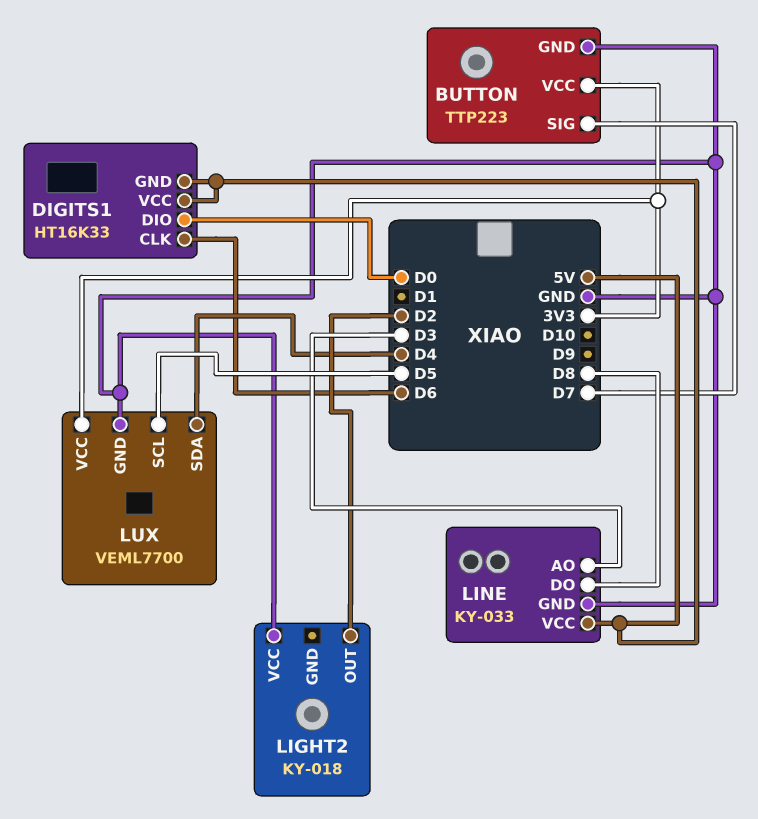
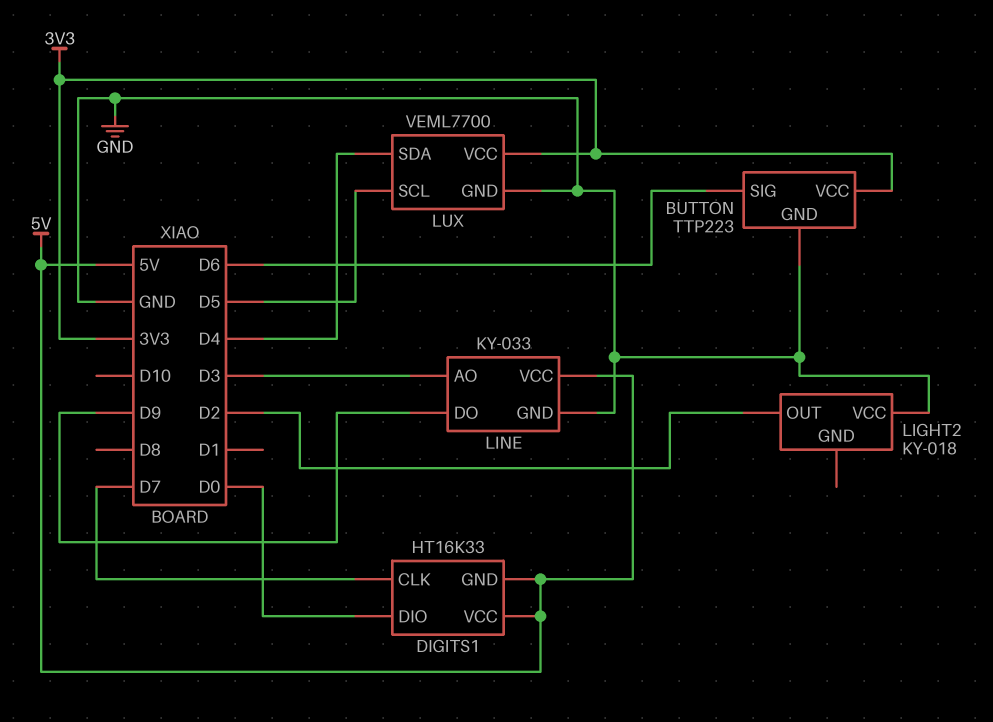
BUTTON pin SIG: D7 -> D6
DIGITS1 pin CLK: D6 -> D7
LINE pin DO: D8 -> D9

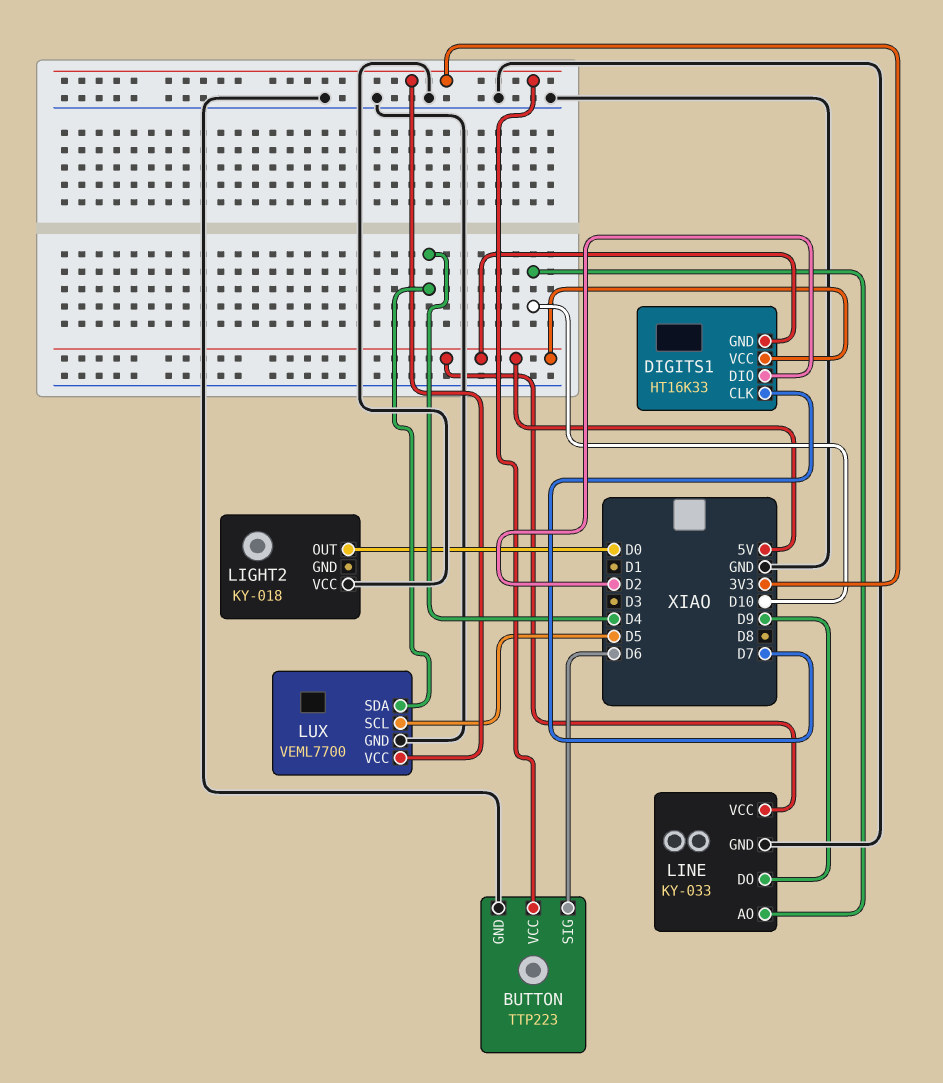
DIGITS1 pin DIO: D0 -> D2
LIGHT2 pin OUT: D2 -> D0
LINE pin AO: D3 -> D10

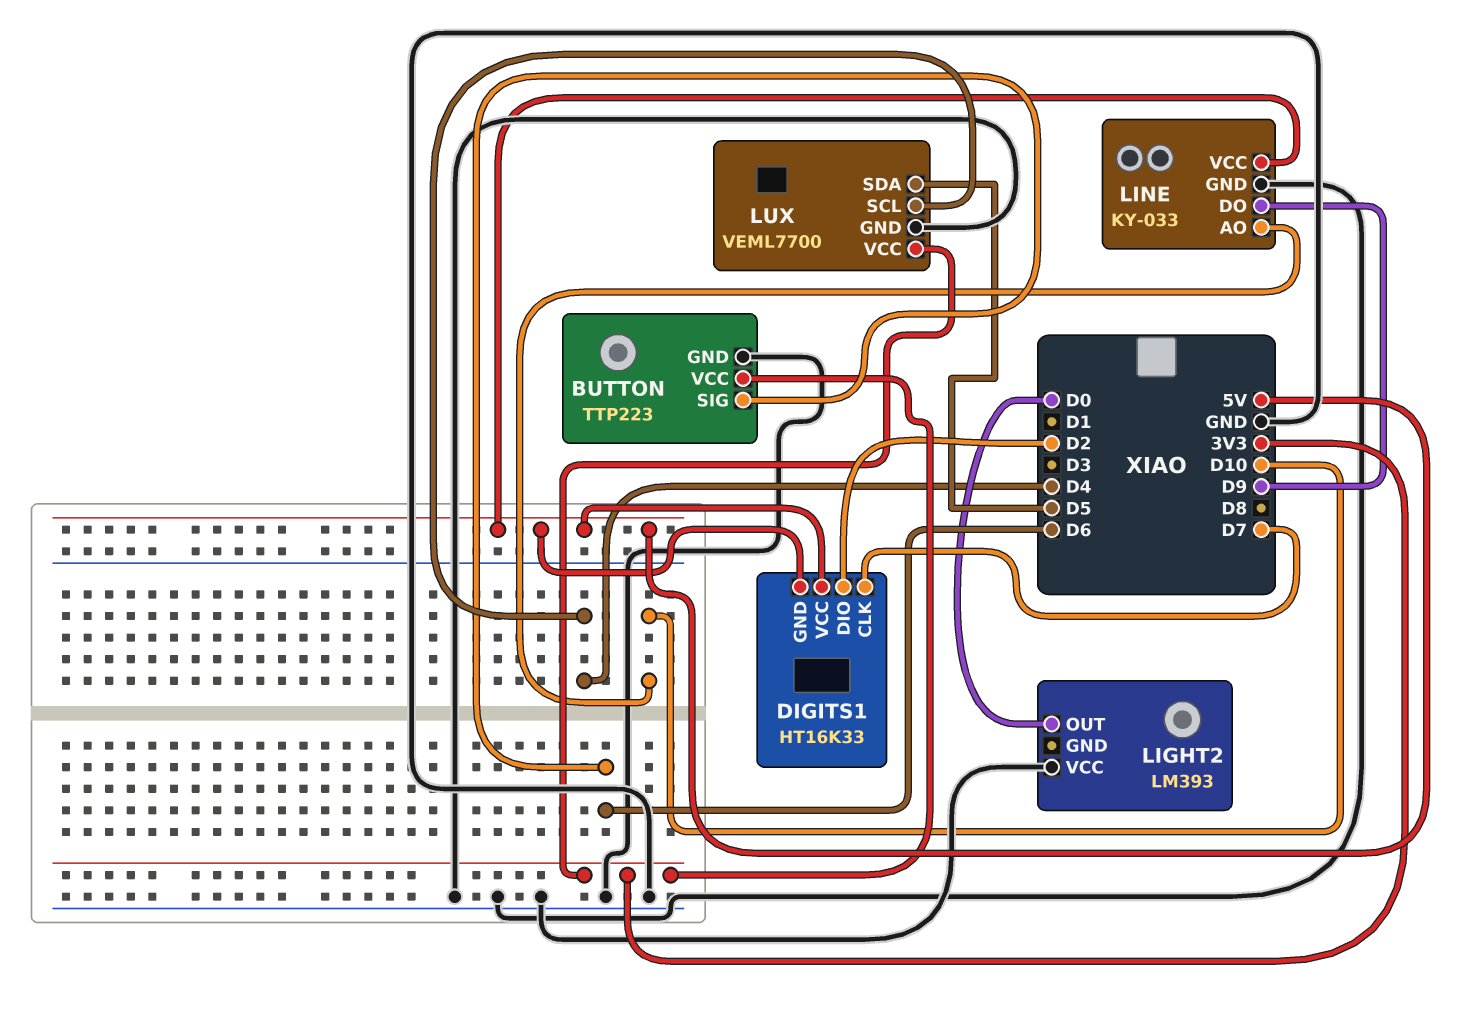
LIGHT2: KY-018 -> LM393
LUX pin SCL: D5 -> D4
LUX pin SDA: D4 -> D5

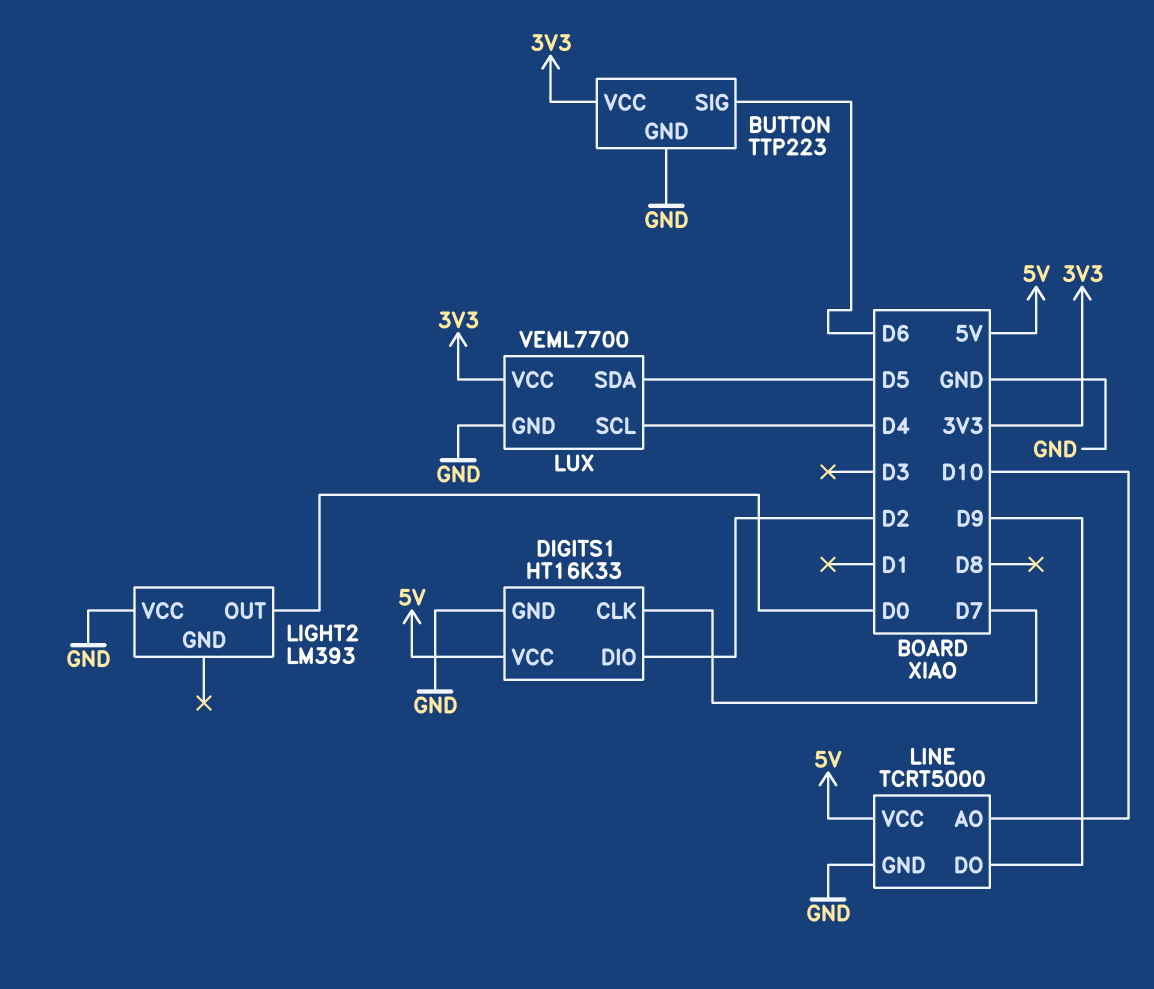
DIGITS1 pin GND: 5V -> GND
LINE: KY-033 -> TCRT5000

